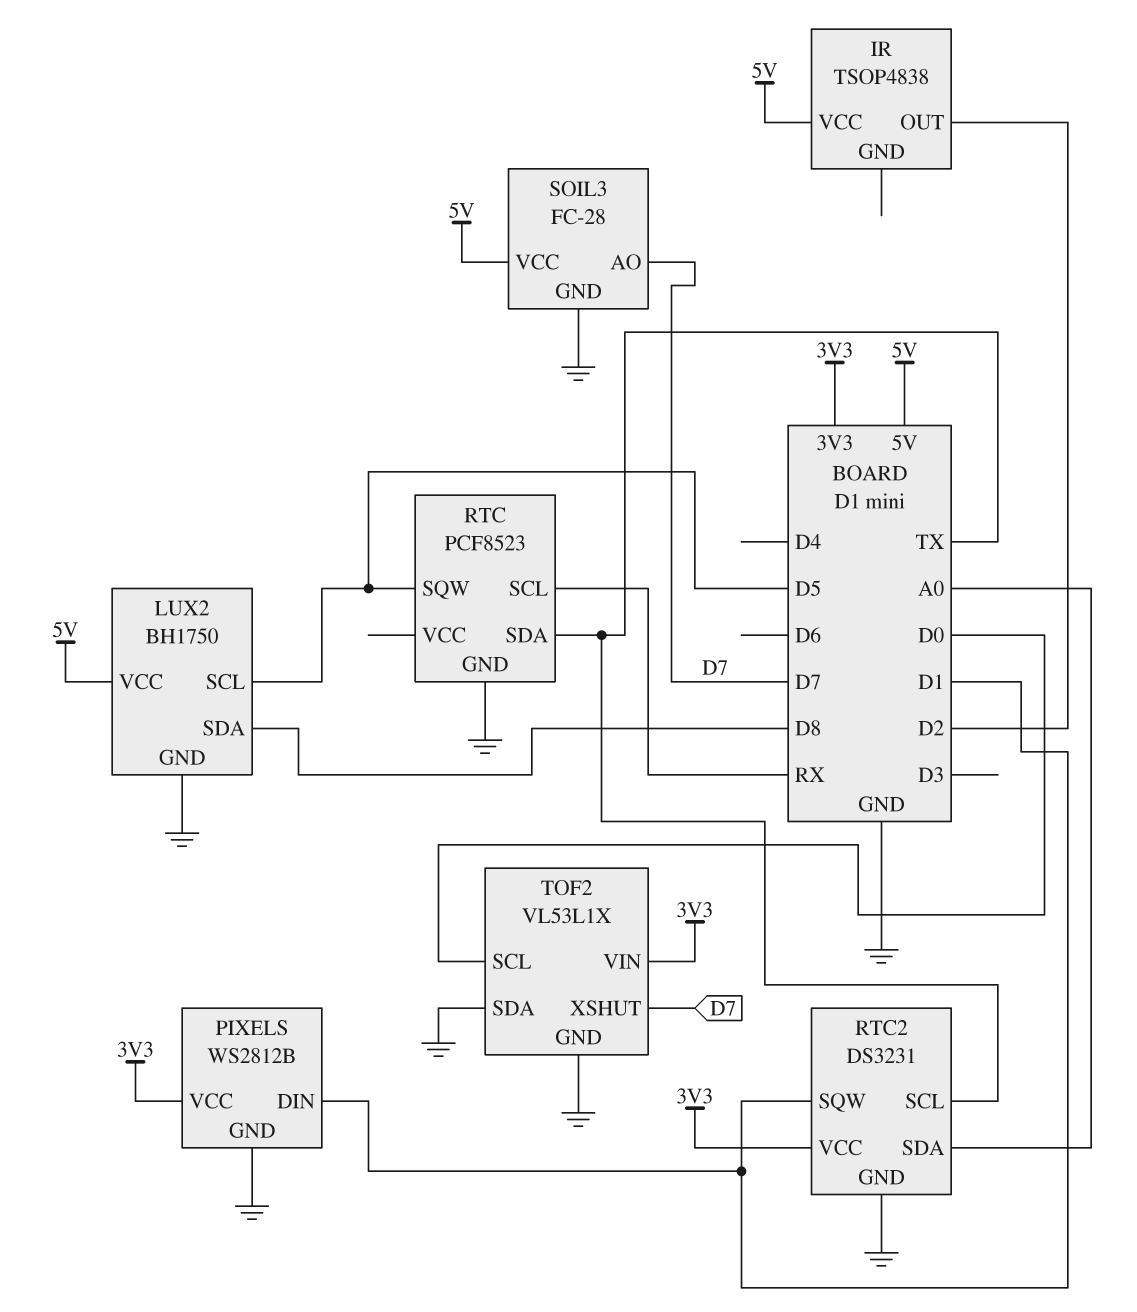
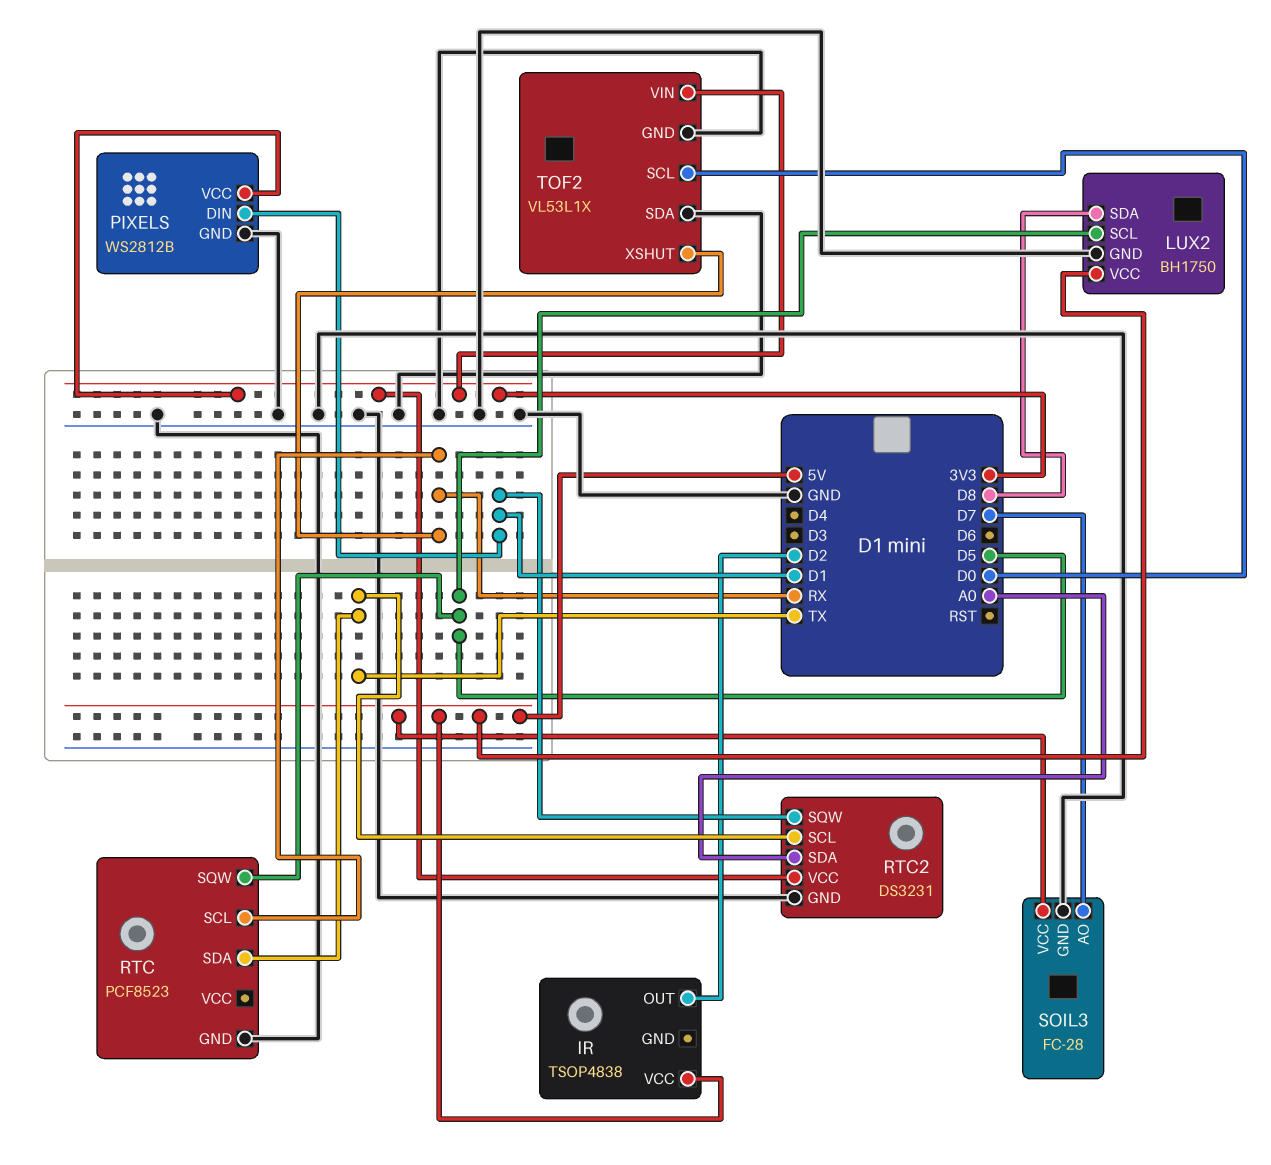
TOF2 pin XSHUT: D7 -> RX

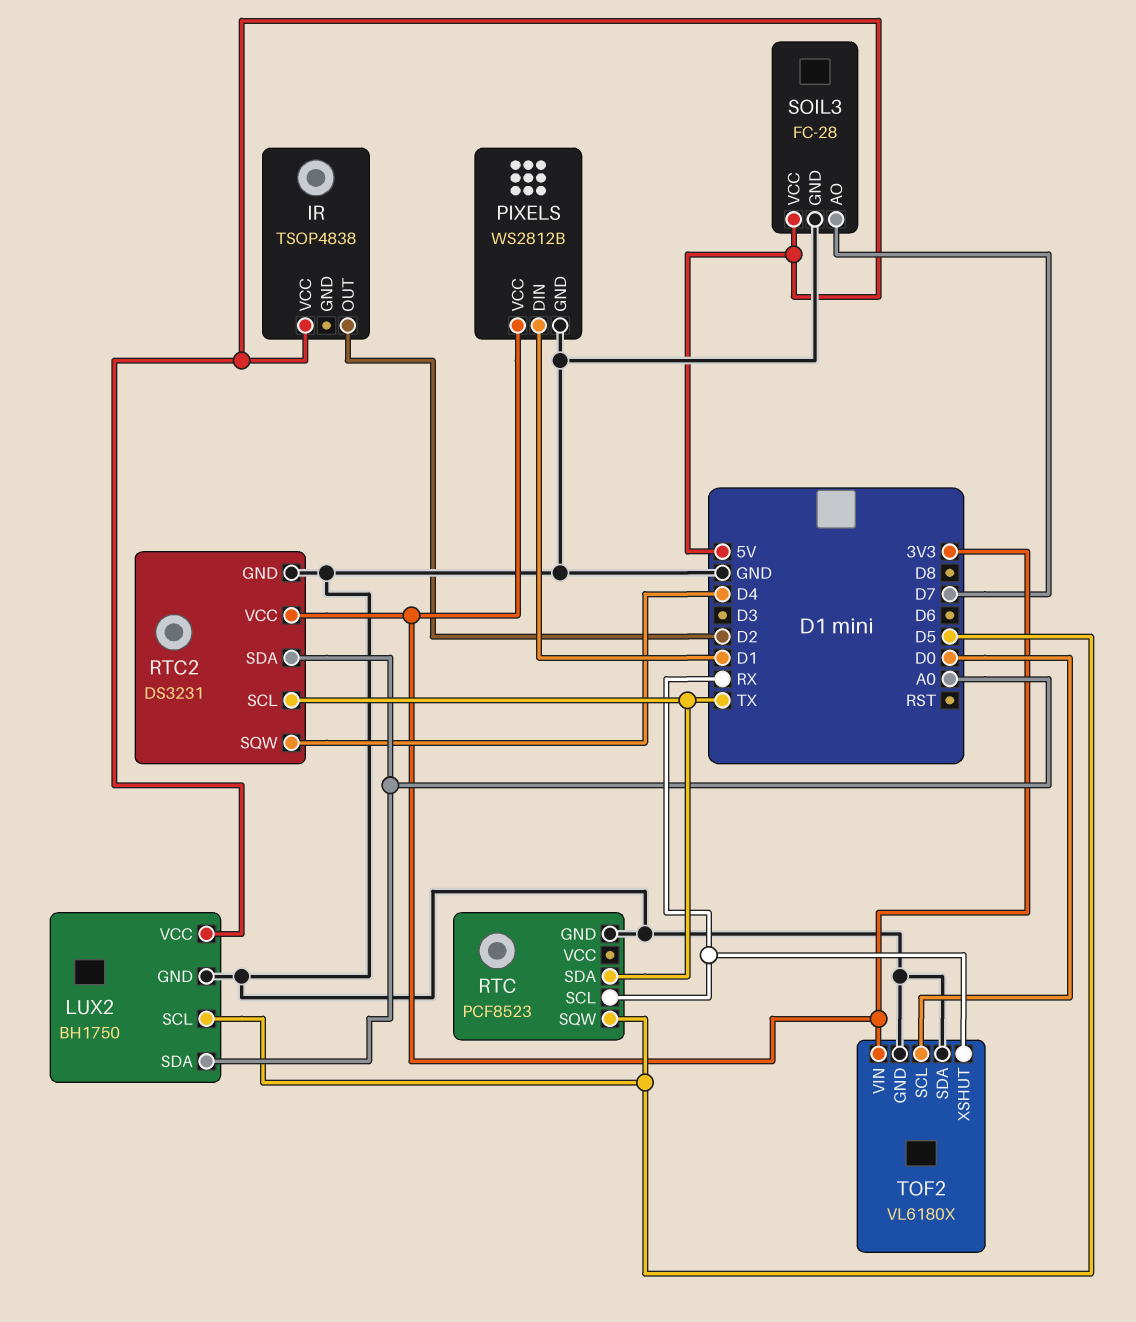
LUX2 pin SDA: D8 -> A0
RTC2 pin SQW: D1 -> D4
TOF2: VL53L1X -> VL6180X

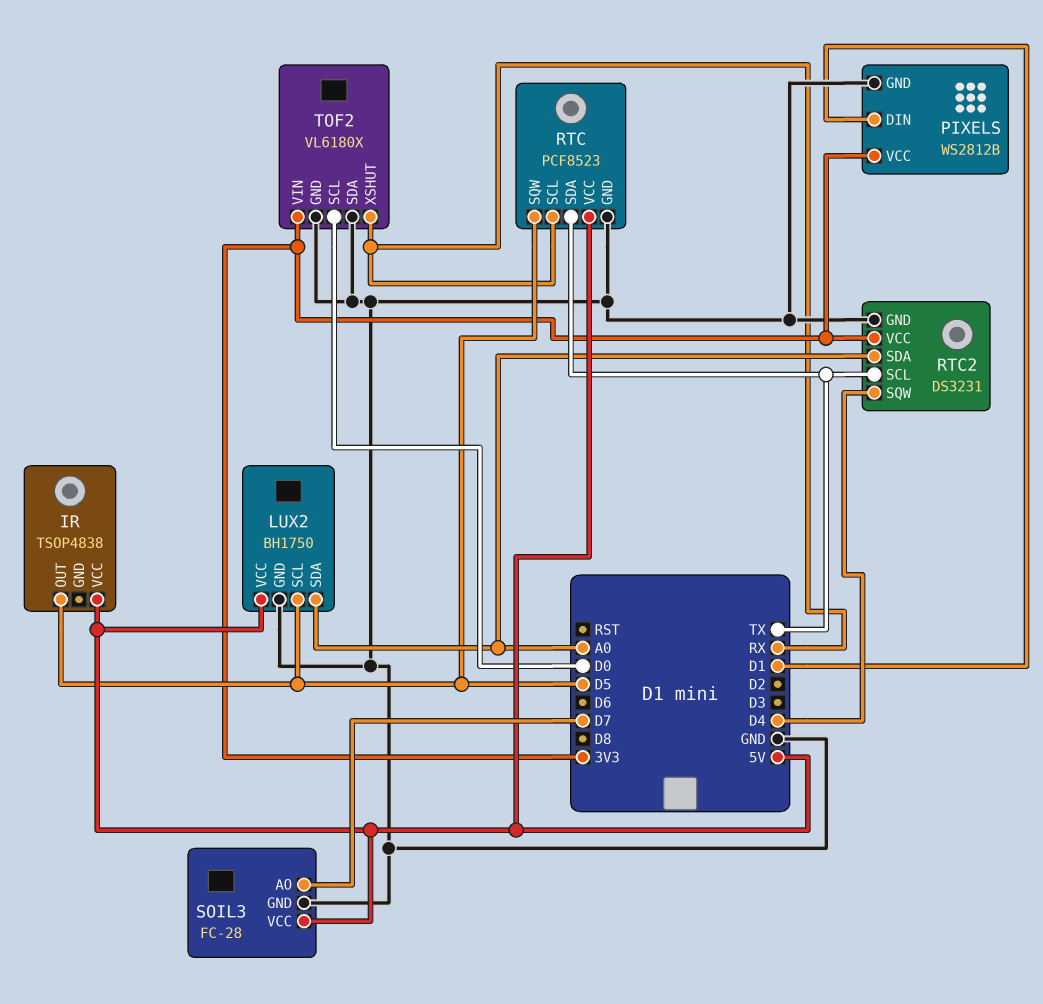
IR pin OUT: D2 -> D5
RTC pin VCC: none -> 5V

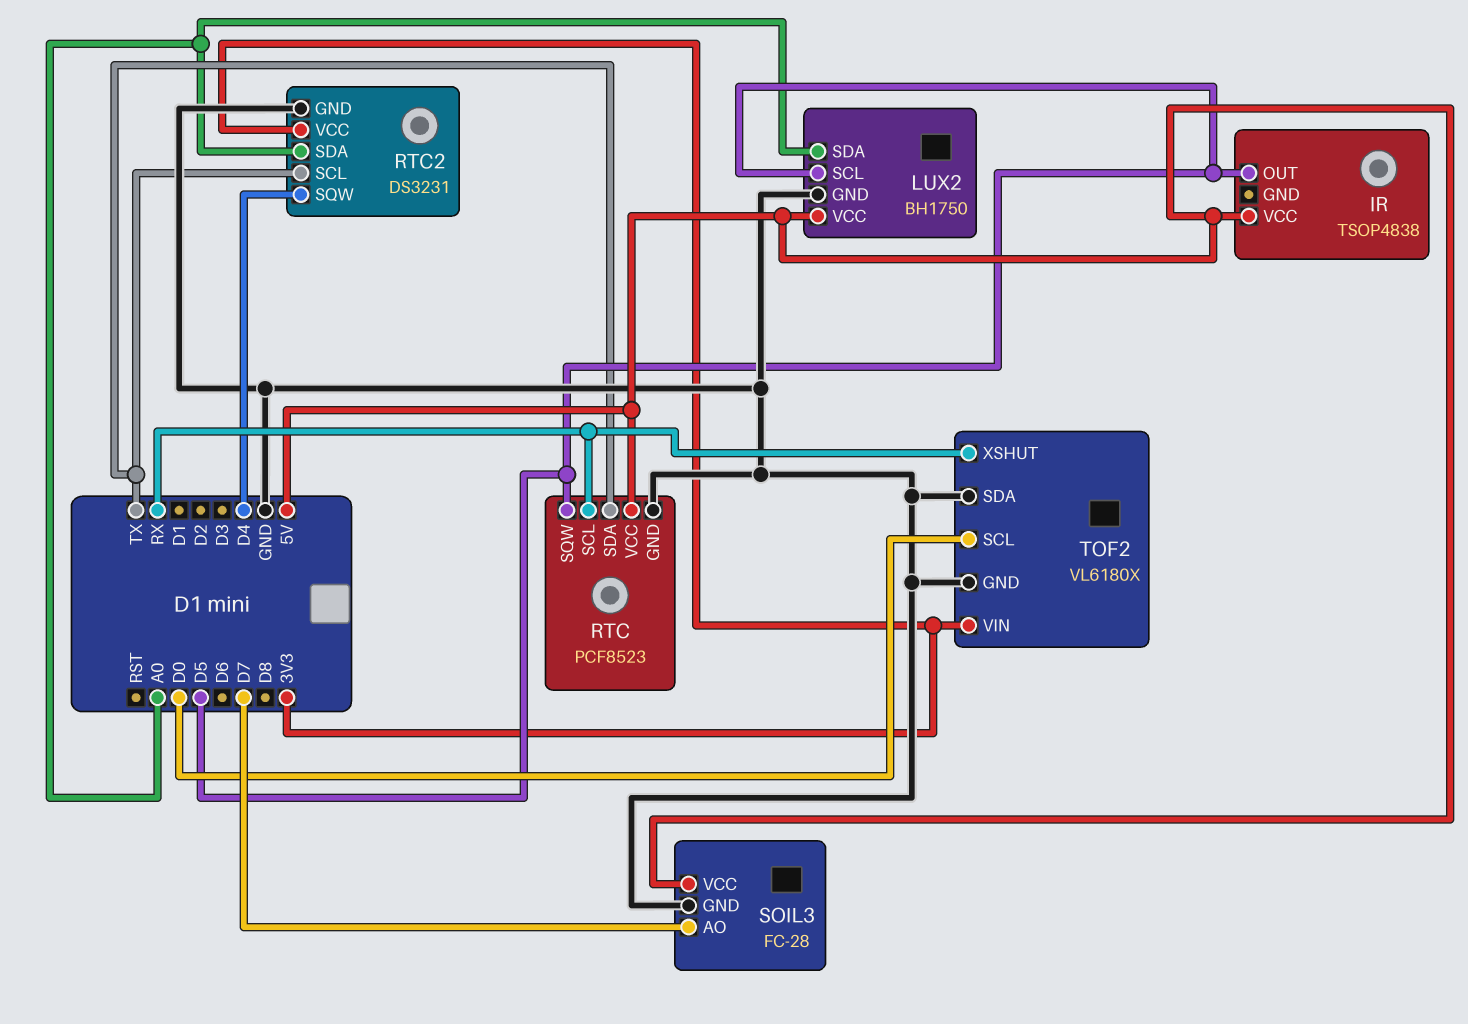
PIXELS: WS2812B -> none
PIXELS pin DIN: D1 -> none
PIXELS pin GND: GND -> none
PIXELS pin VCC: 3V3 -> none

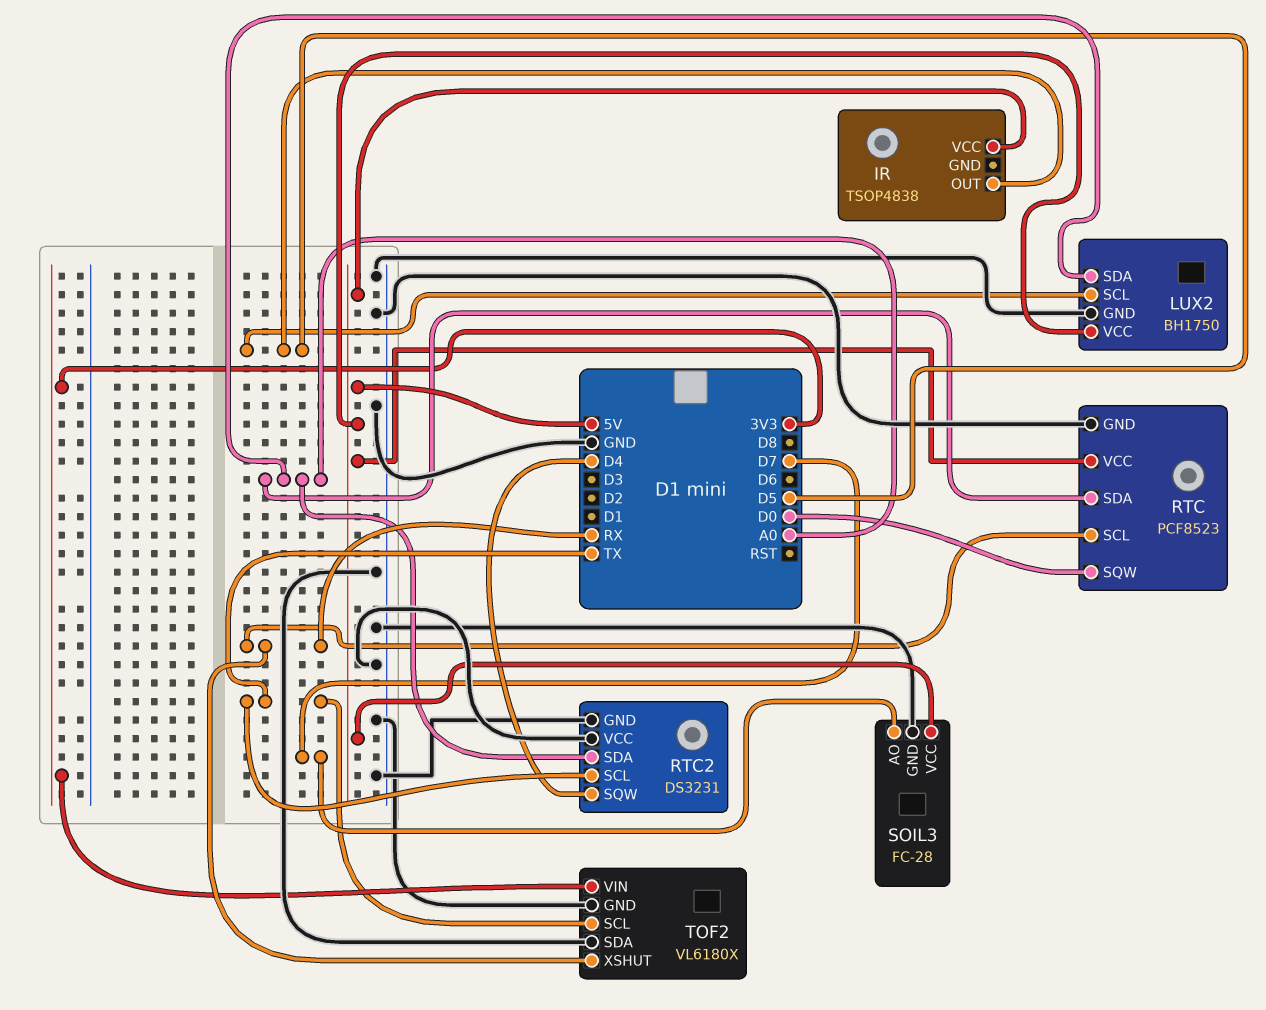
RTC pin SDA: TX -> A0
RTC pin SQW: D5 -> D0
RTC2 pin VCC: 3V3 -> GND
TOF2 pin SCL: D0 -> TX

